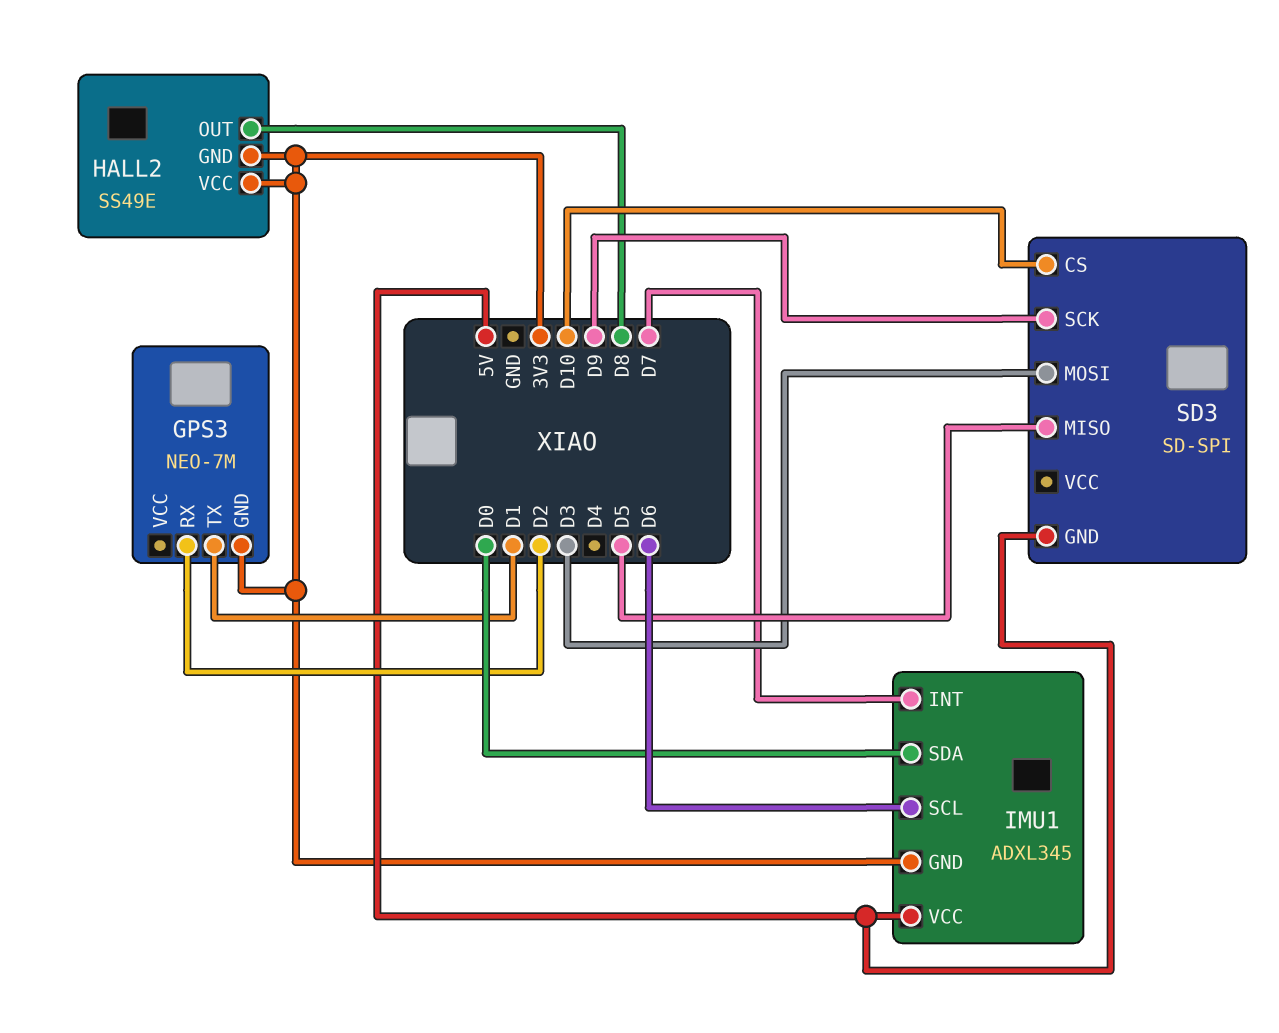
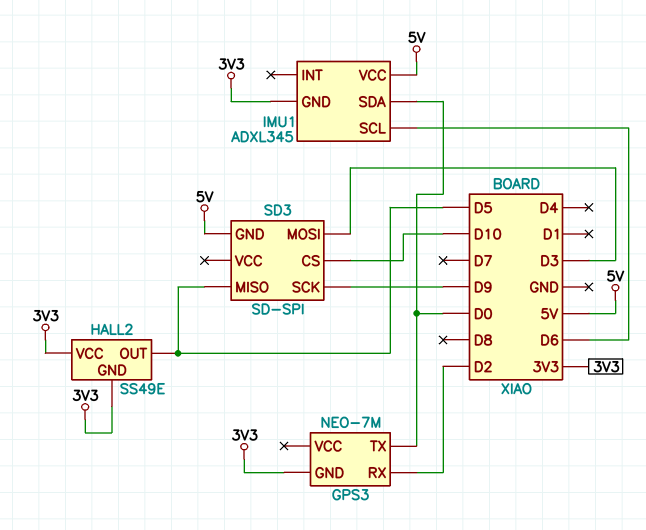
GPS3 pin TX: D1 -> D0
HALL2 pin OUT: D8 -> D5
IMU1 pin INT: D7 -> none

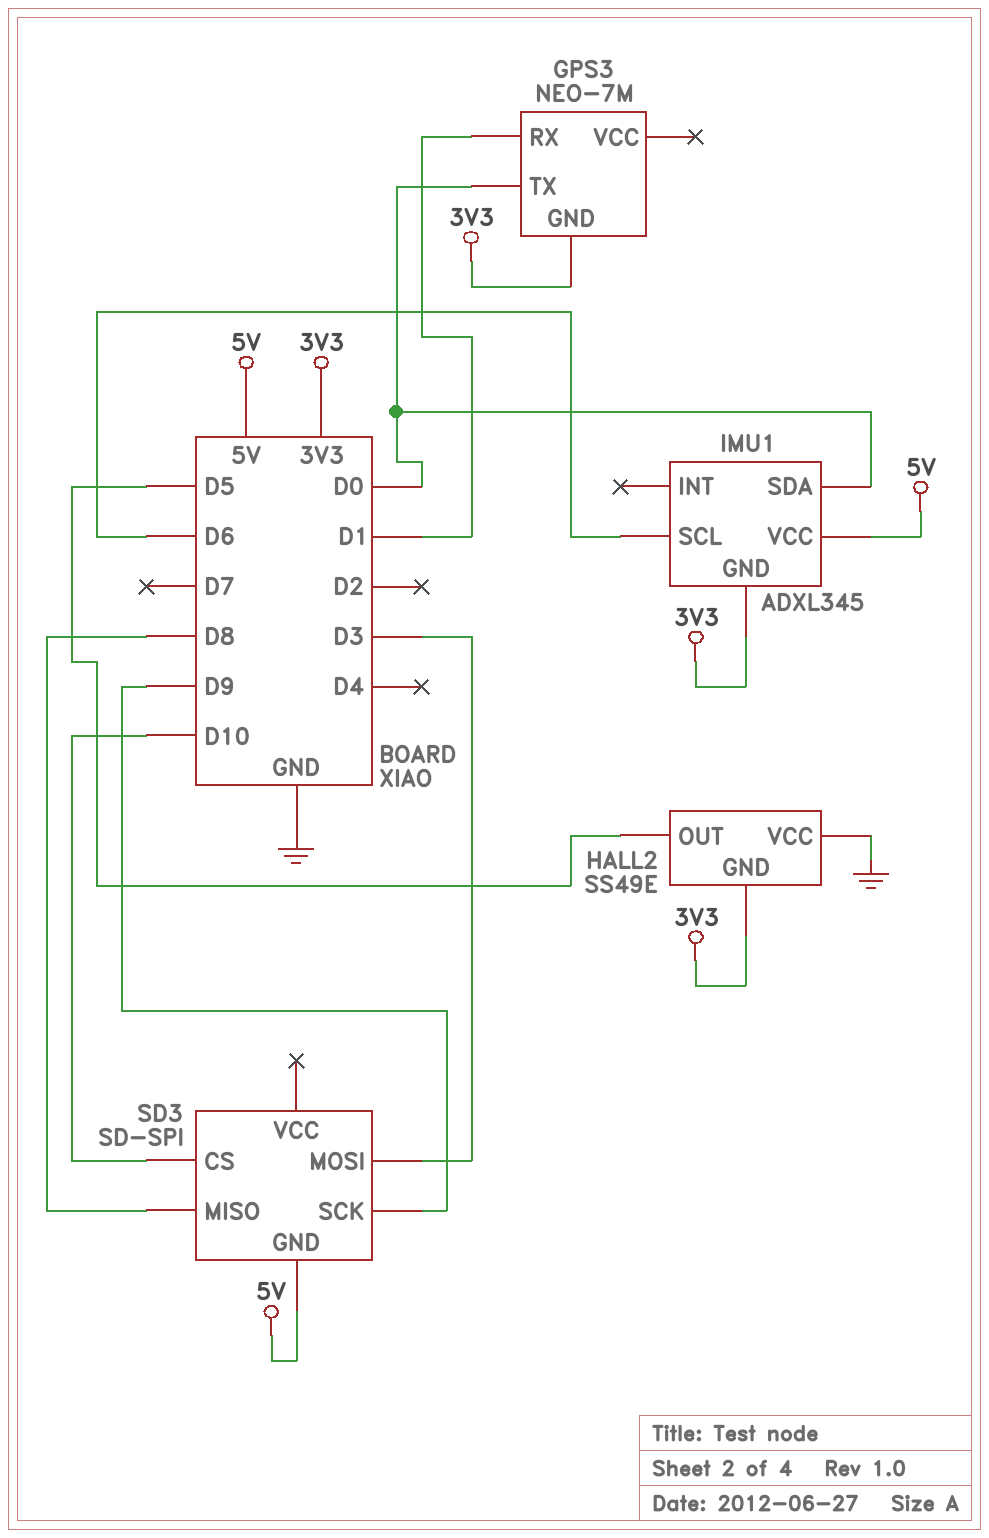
GPS3 pin RX: D2 -> D1
HALL2 pin VCC: 3V3 -> GND
SD3 pin MISO: D5 -> D8

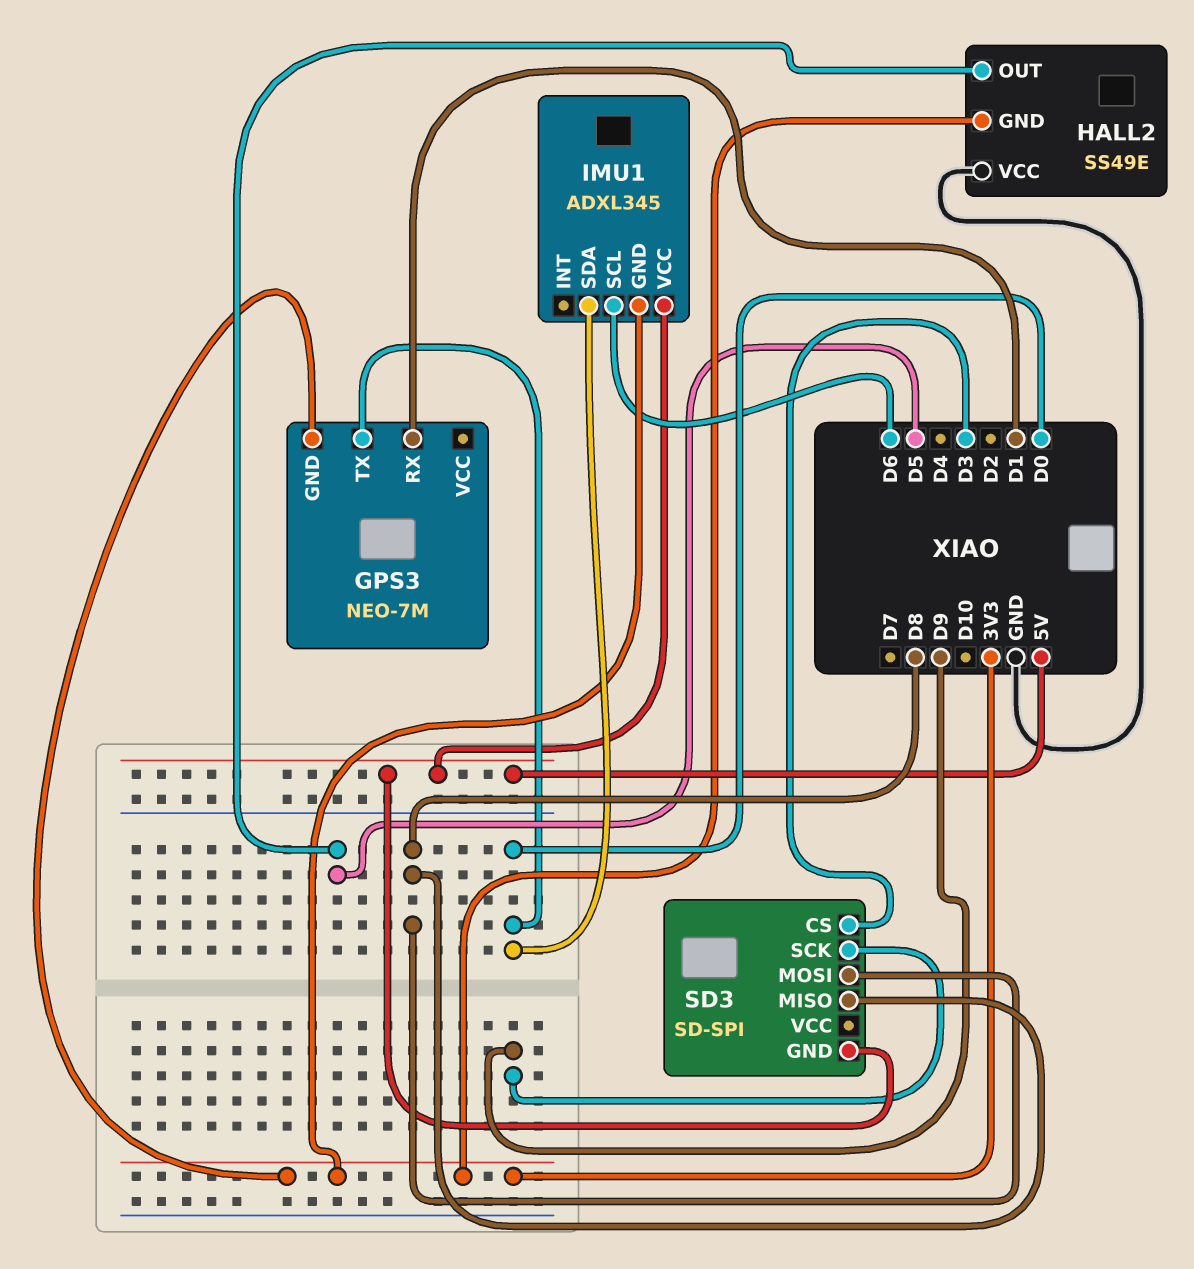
SD3 pin CS: D10 -> D3
SD3 pin MOSI: D3 -> D8

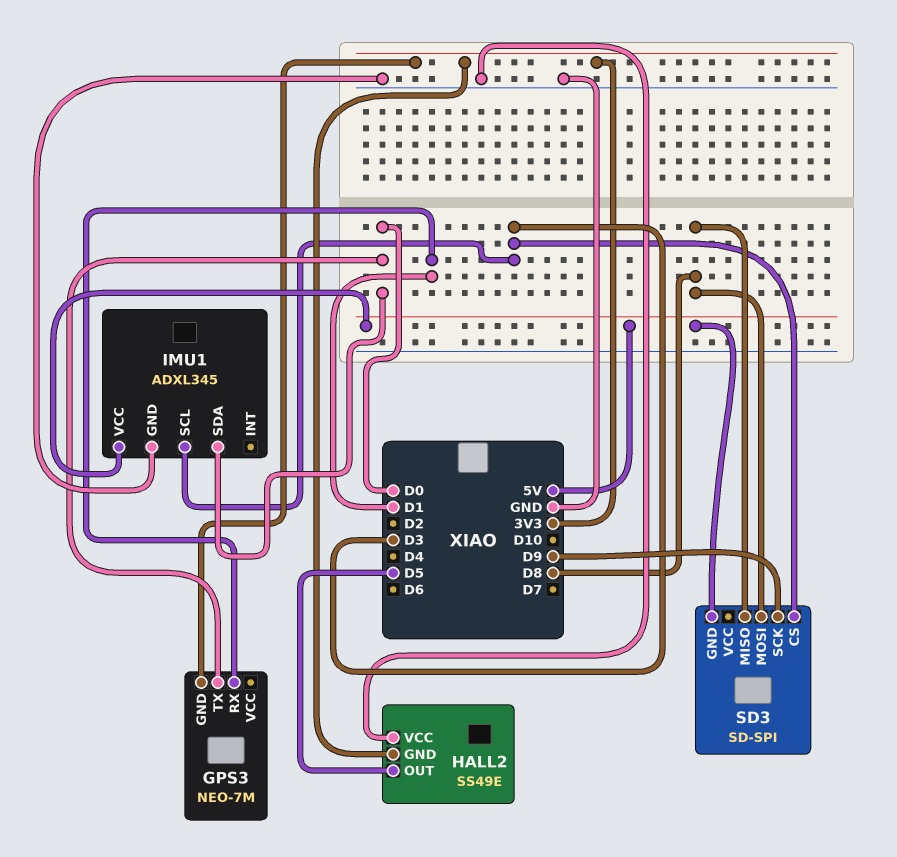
IMU1 pin GND: 3V3 -> GND
IMU1 pin SCL: D6 -> D3

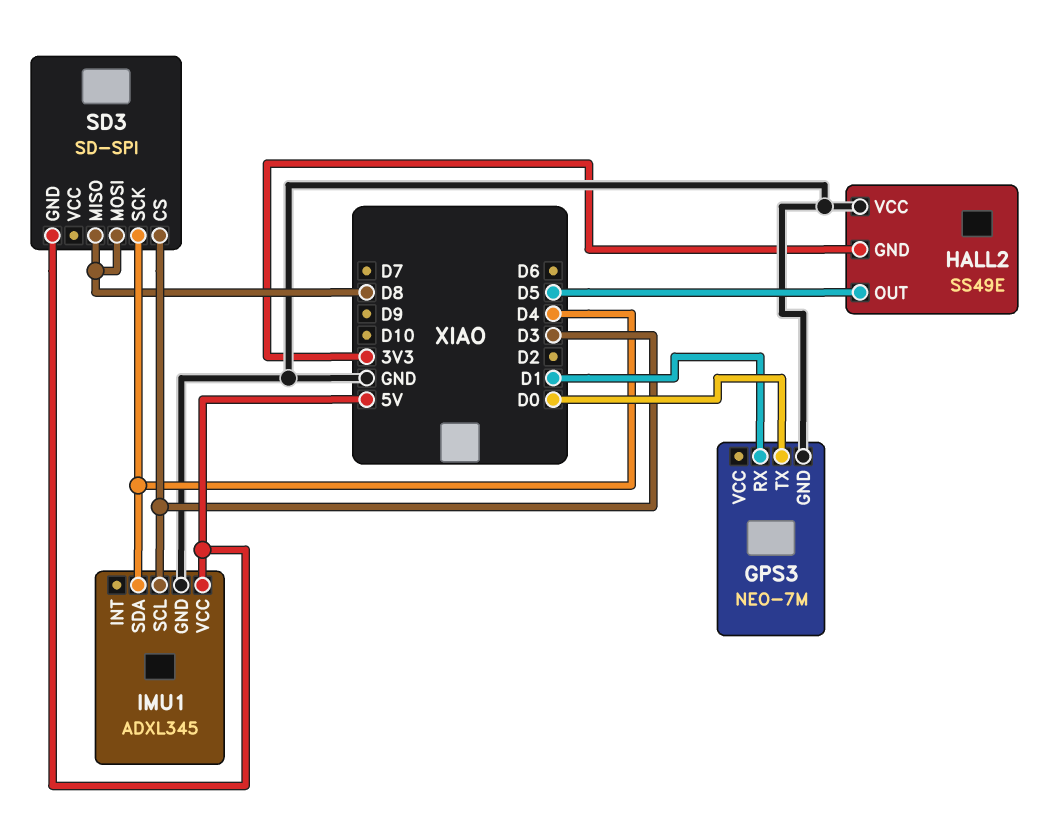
GPS3 pin GND: 3V3 -> GND
IMU1 pin SDA: D0 -> D4
SD3 pin SCK: D9 -> D4

